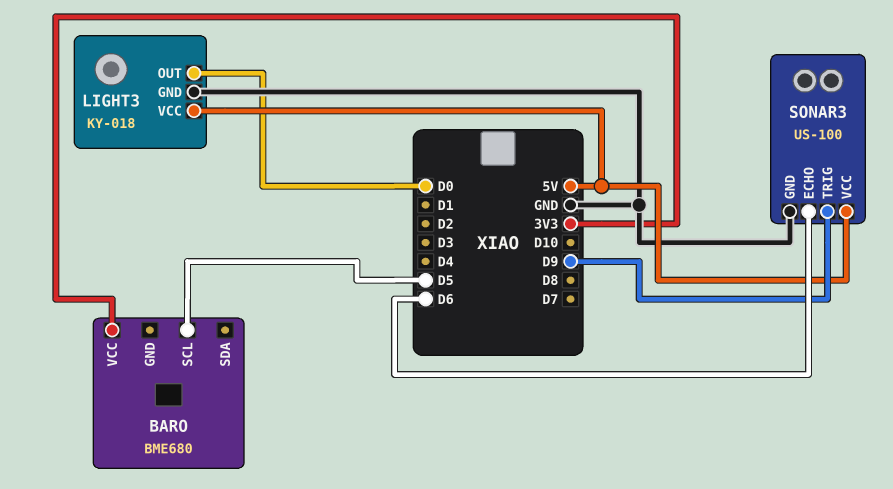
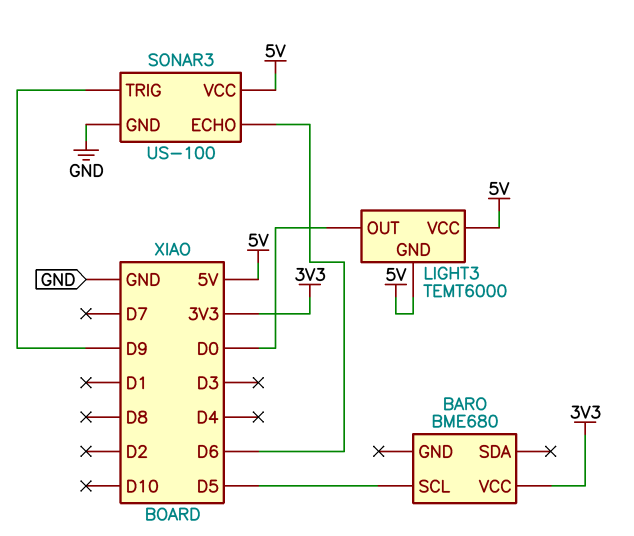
LIGHT3: KY-018 -> TEMT6000
LIGHT3 pin GND: GND -> 5V

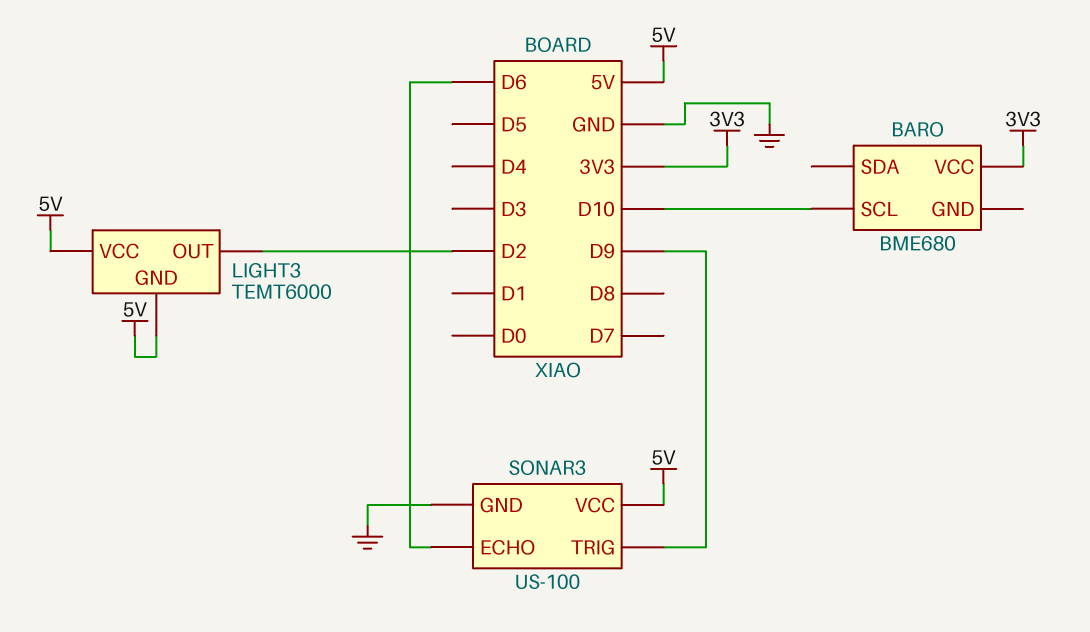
BARO pin SCL: D5 -> D10
LIGHT3 pin OUT: D0 -> D2

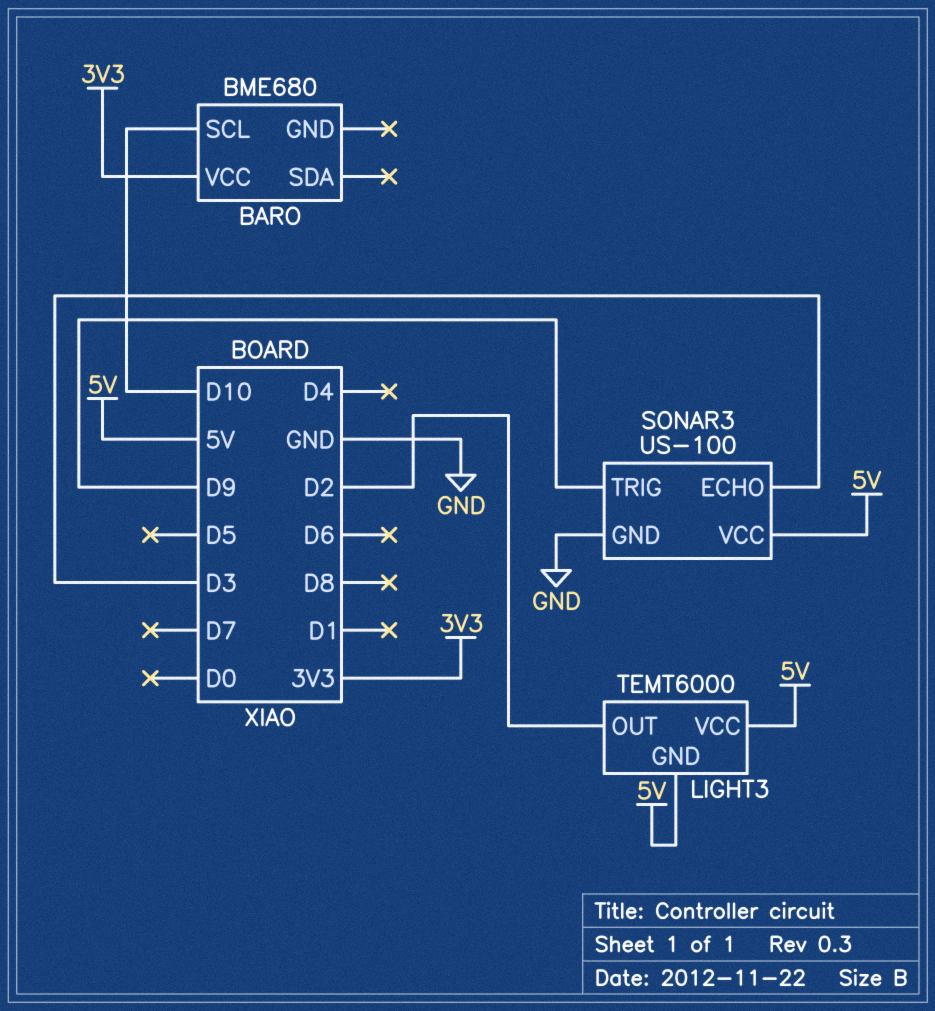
SONAR3 pin ECHO: D6 -> D3

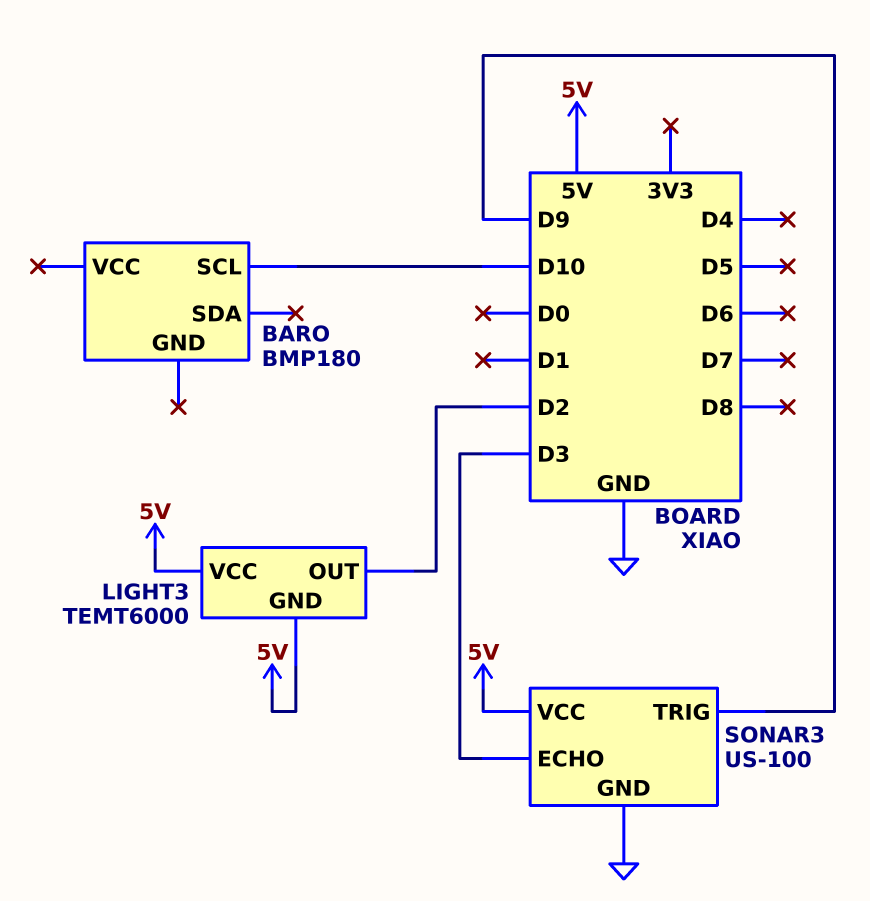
BARO: BME680 -> BMP180
BARO pin VCC: 3V3 -> none

